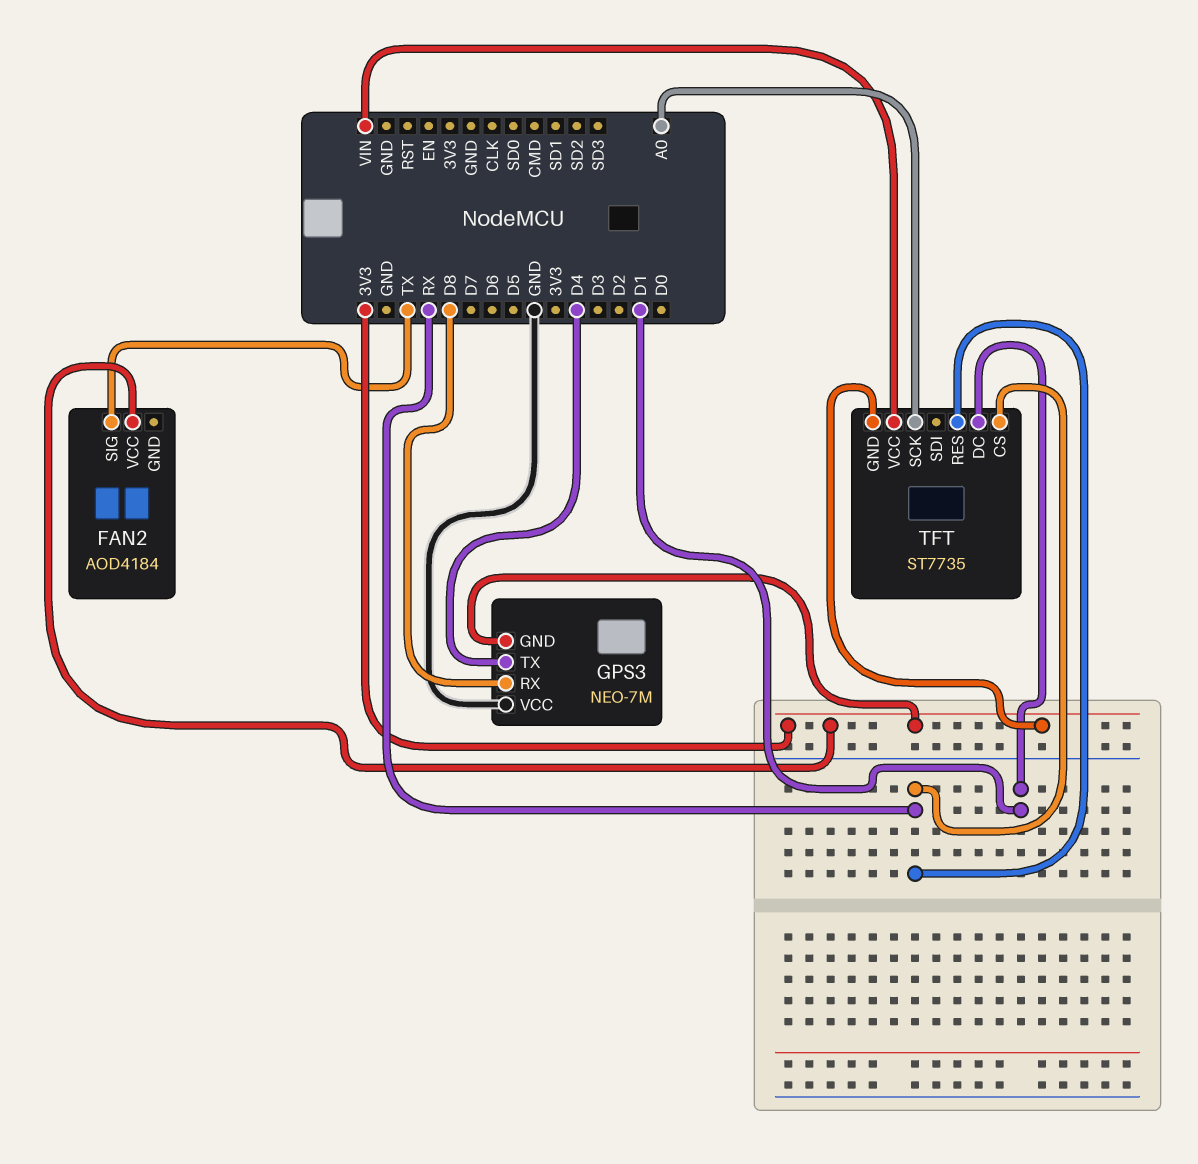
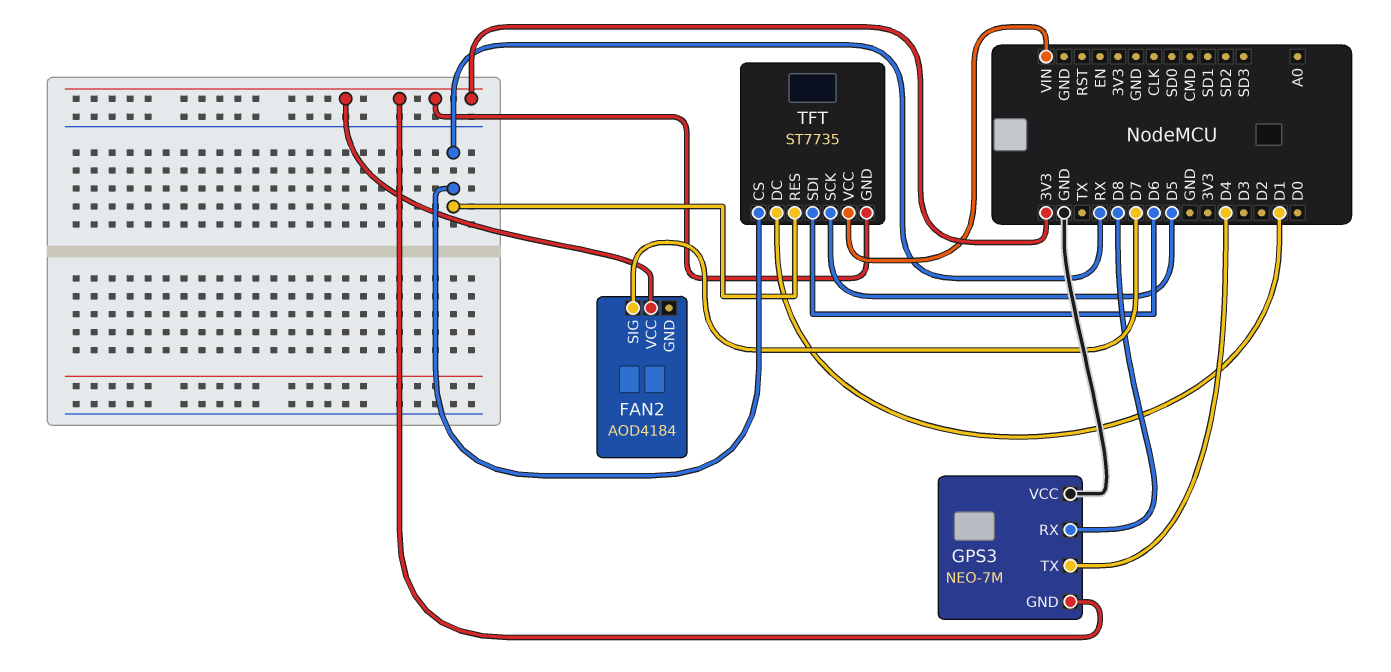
FAN2 pin SIG: TX -> D7
TFT pin SCK: A0 -> D5
TFT pin SDI: none -> D6

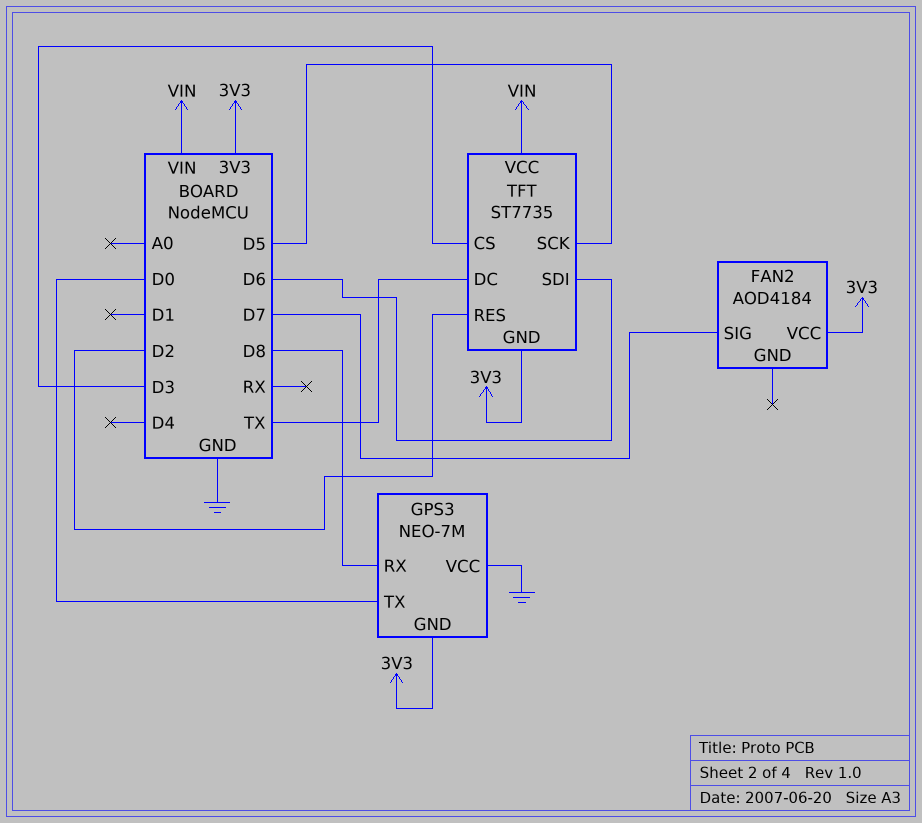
GPS3 pin TX: D4 -> D0
TFT pin CS: RX -> D3
TFT pin DC: D1 -> TX
TFT pin RES: RX -> D2

